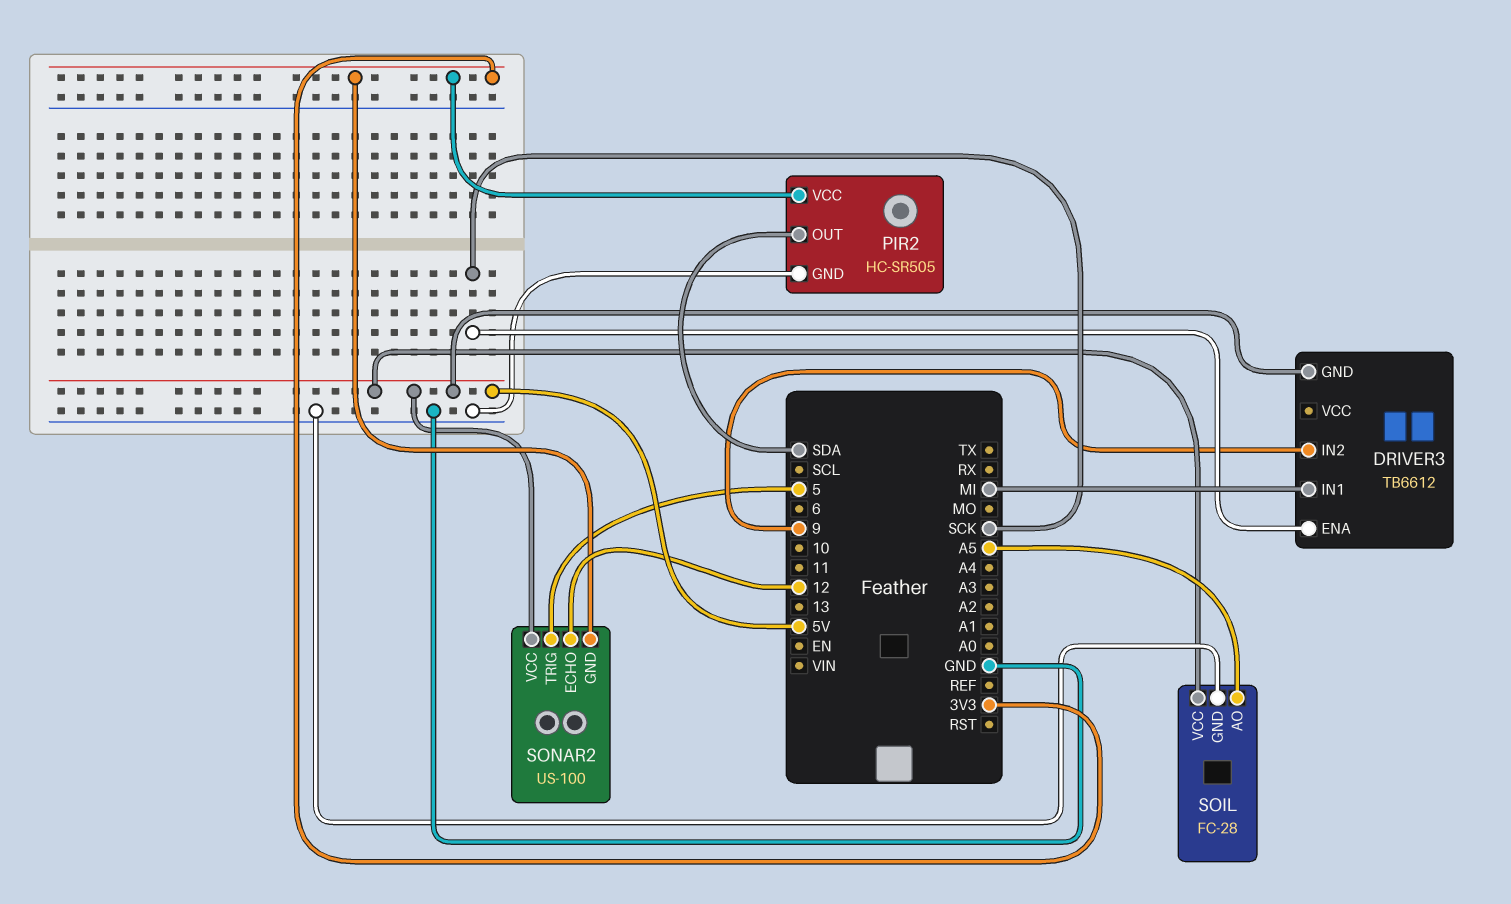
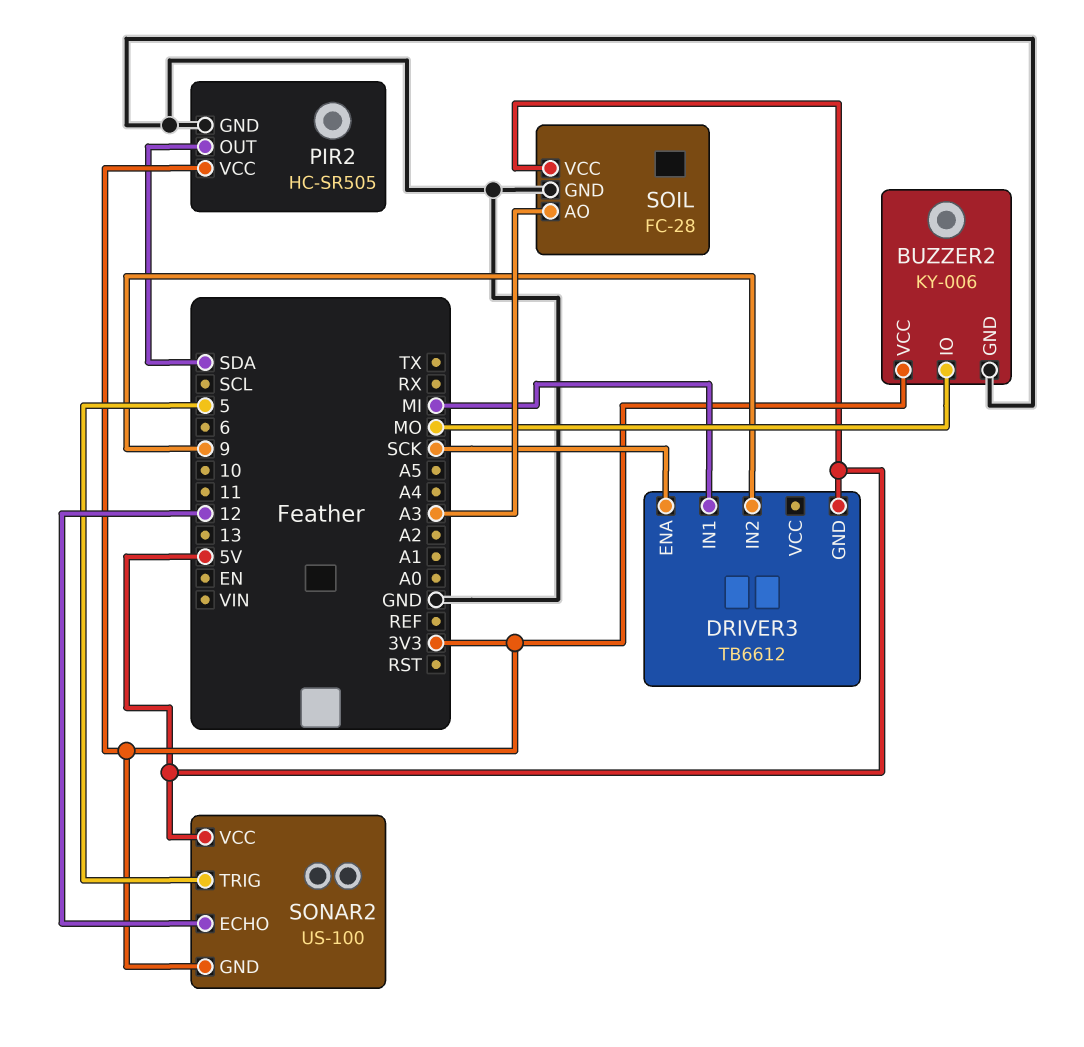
BUZZER2: none -> KY-006
BUZZER2 pin GND: none -> GND
BUZZER2 pin IO: none -> MO
BUZZER2 pin VCC: none -> 3V3
SOIL pin AO: A5 -> A3

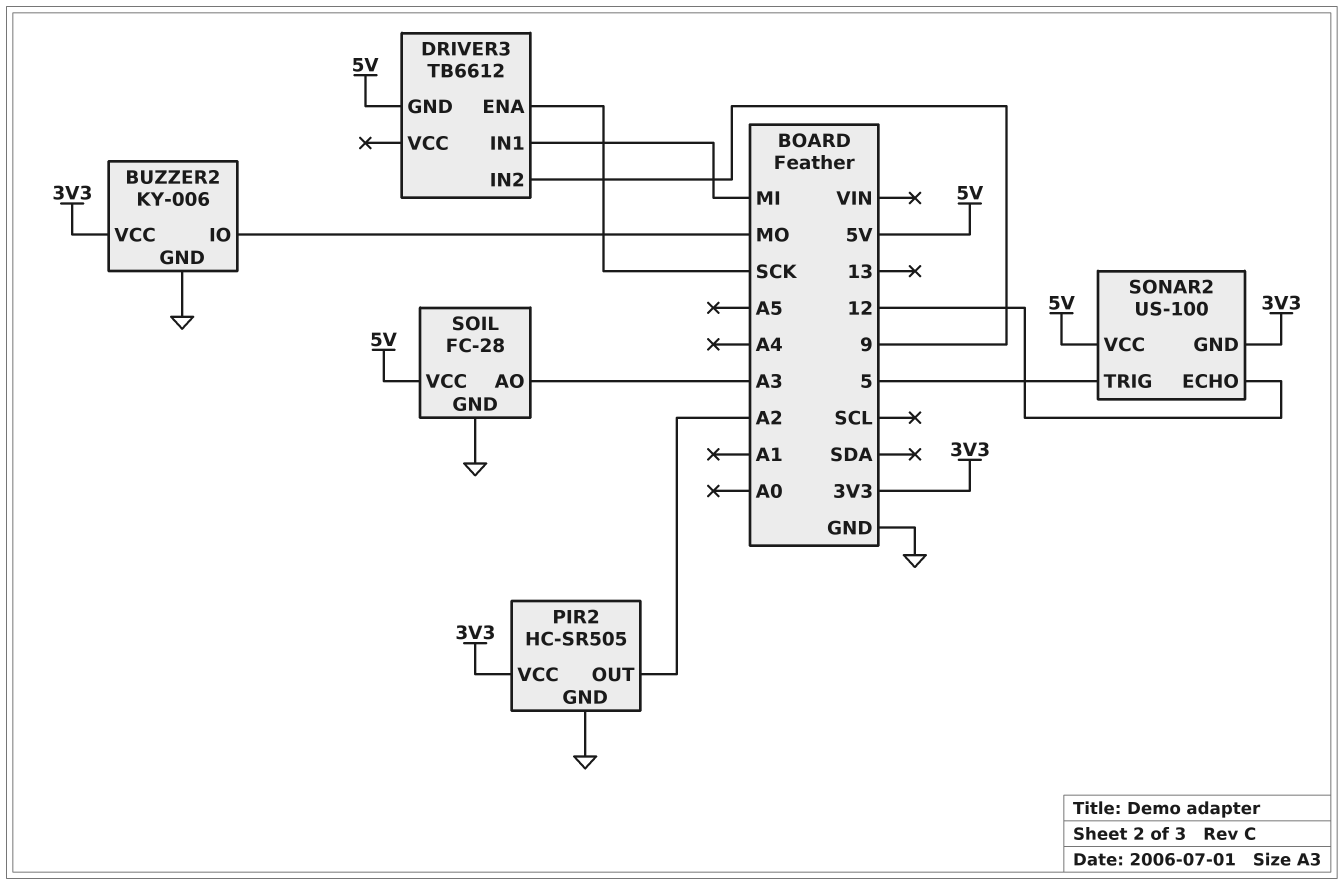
PIR2 pin OUT: SDA -> A2

